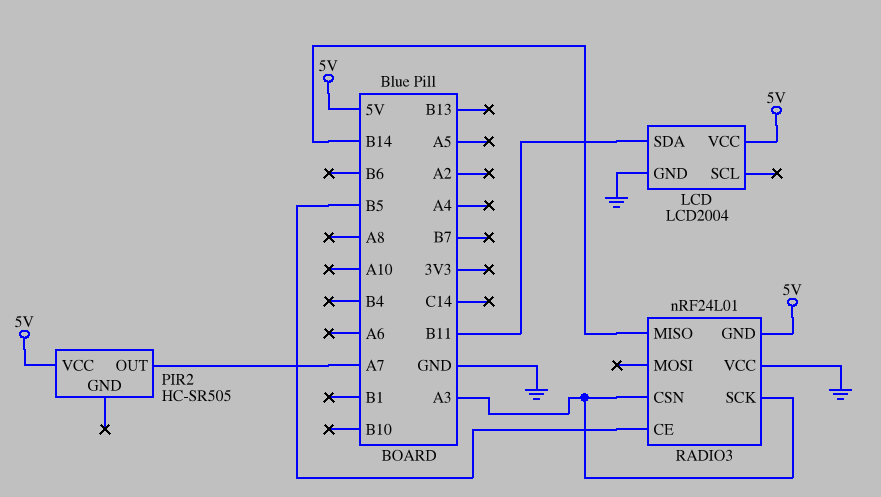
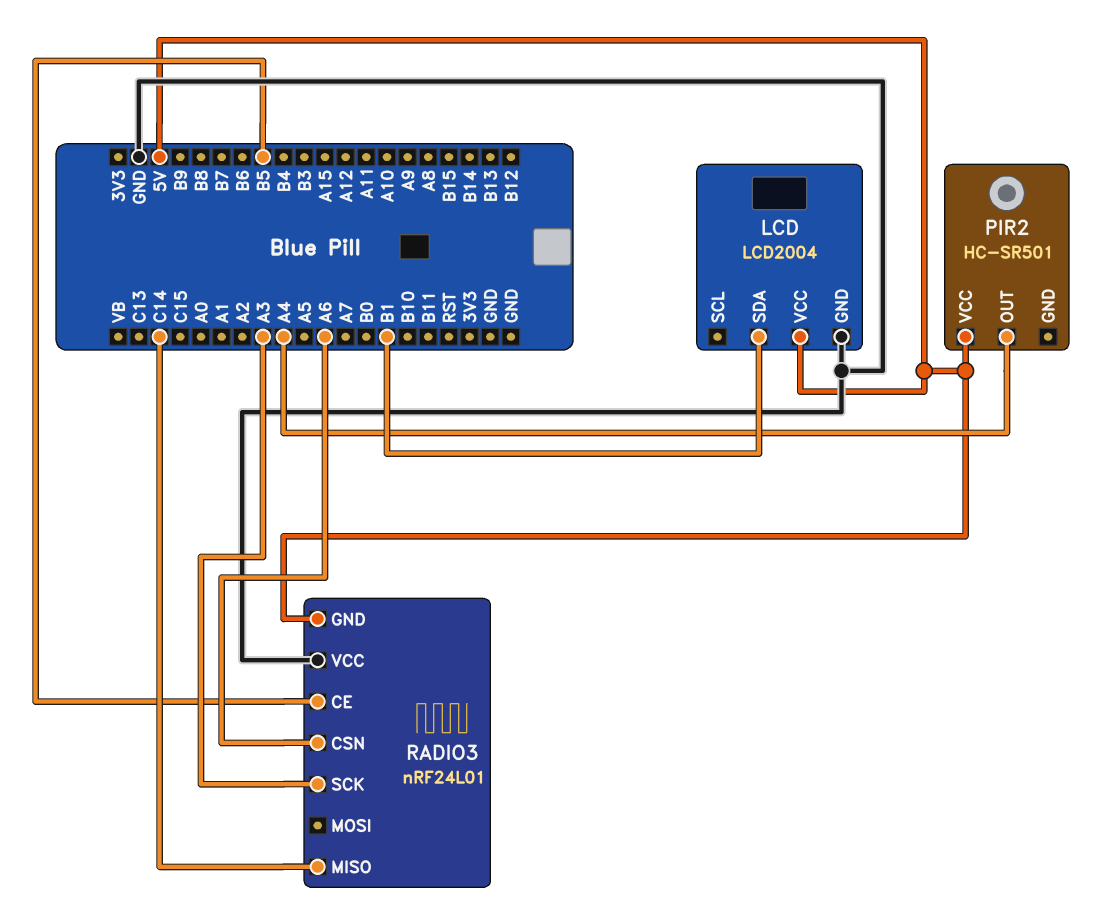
LCD pin SDA: B11 -> B1
PIR2: HC-SR505 -> HC-SR501
PIR2 pin OUT: A7 -> A4
RADIO3 pin CSN: A3 -> A6
RADIO3 pin MISO: B14 -> C14

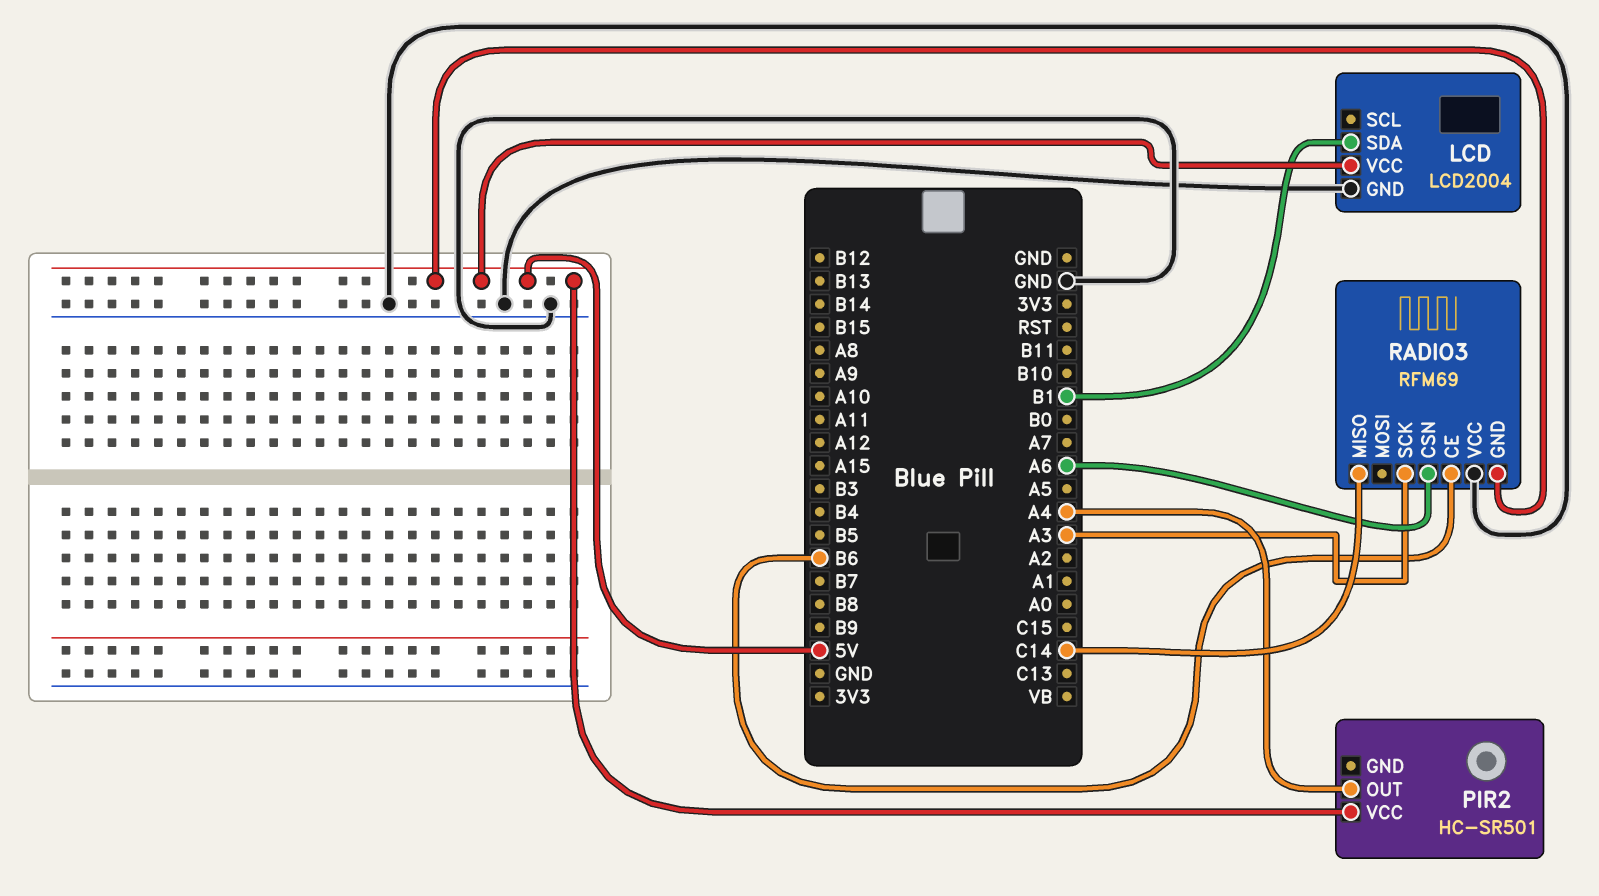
RADIO3: nRF24L01 -> RFM69
RADIO3 pin CE: B5 -> B6

